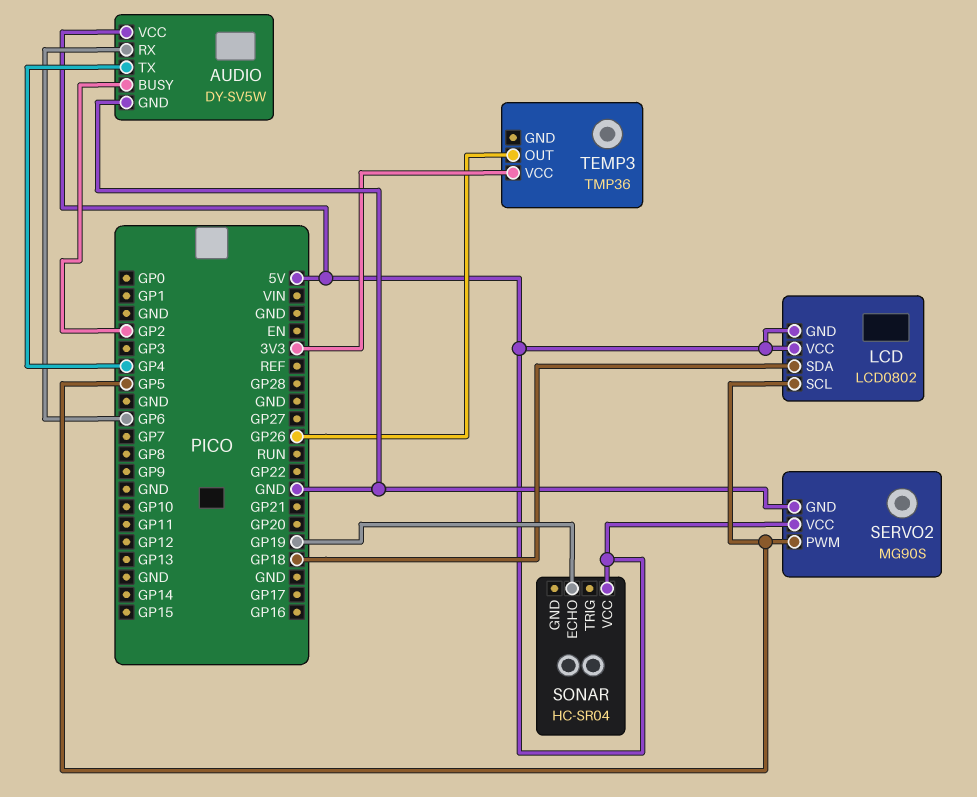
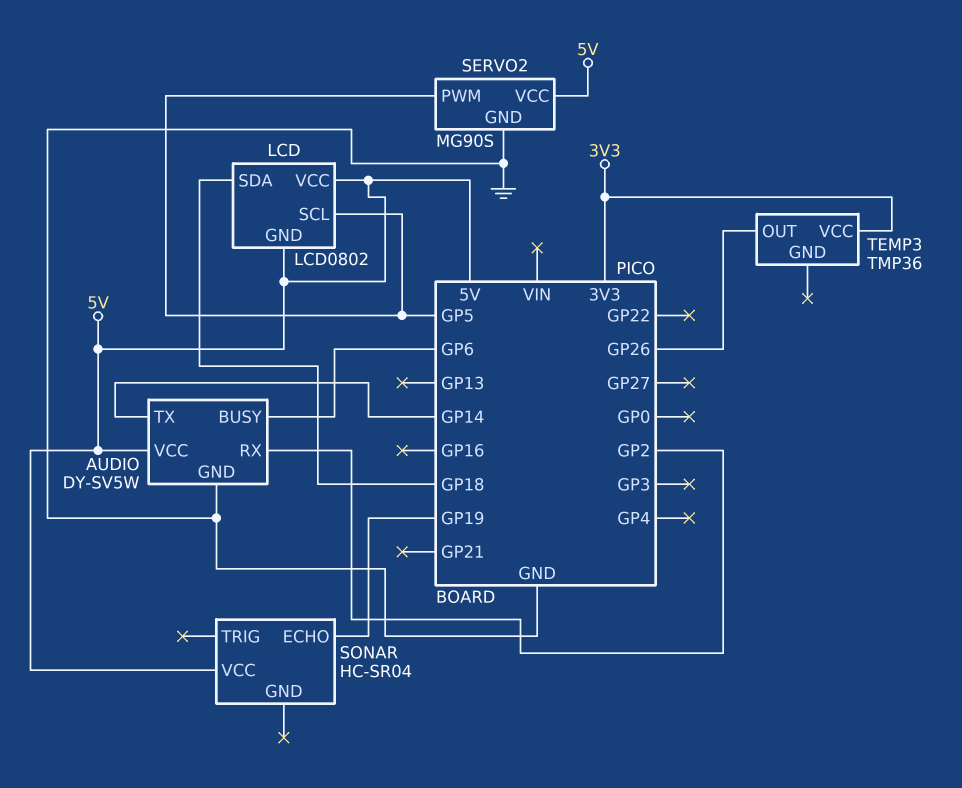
AUDIO pin BUSY: GP2 -> GP6
AUDIO pin RX: GP6 -> GP2
AUDIO pin TX: GP4 -> GP14

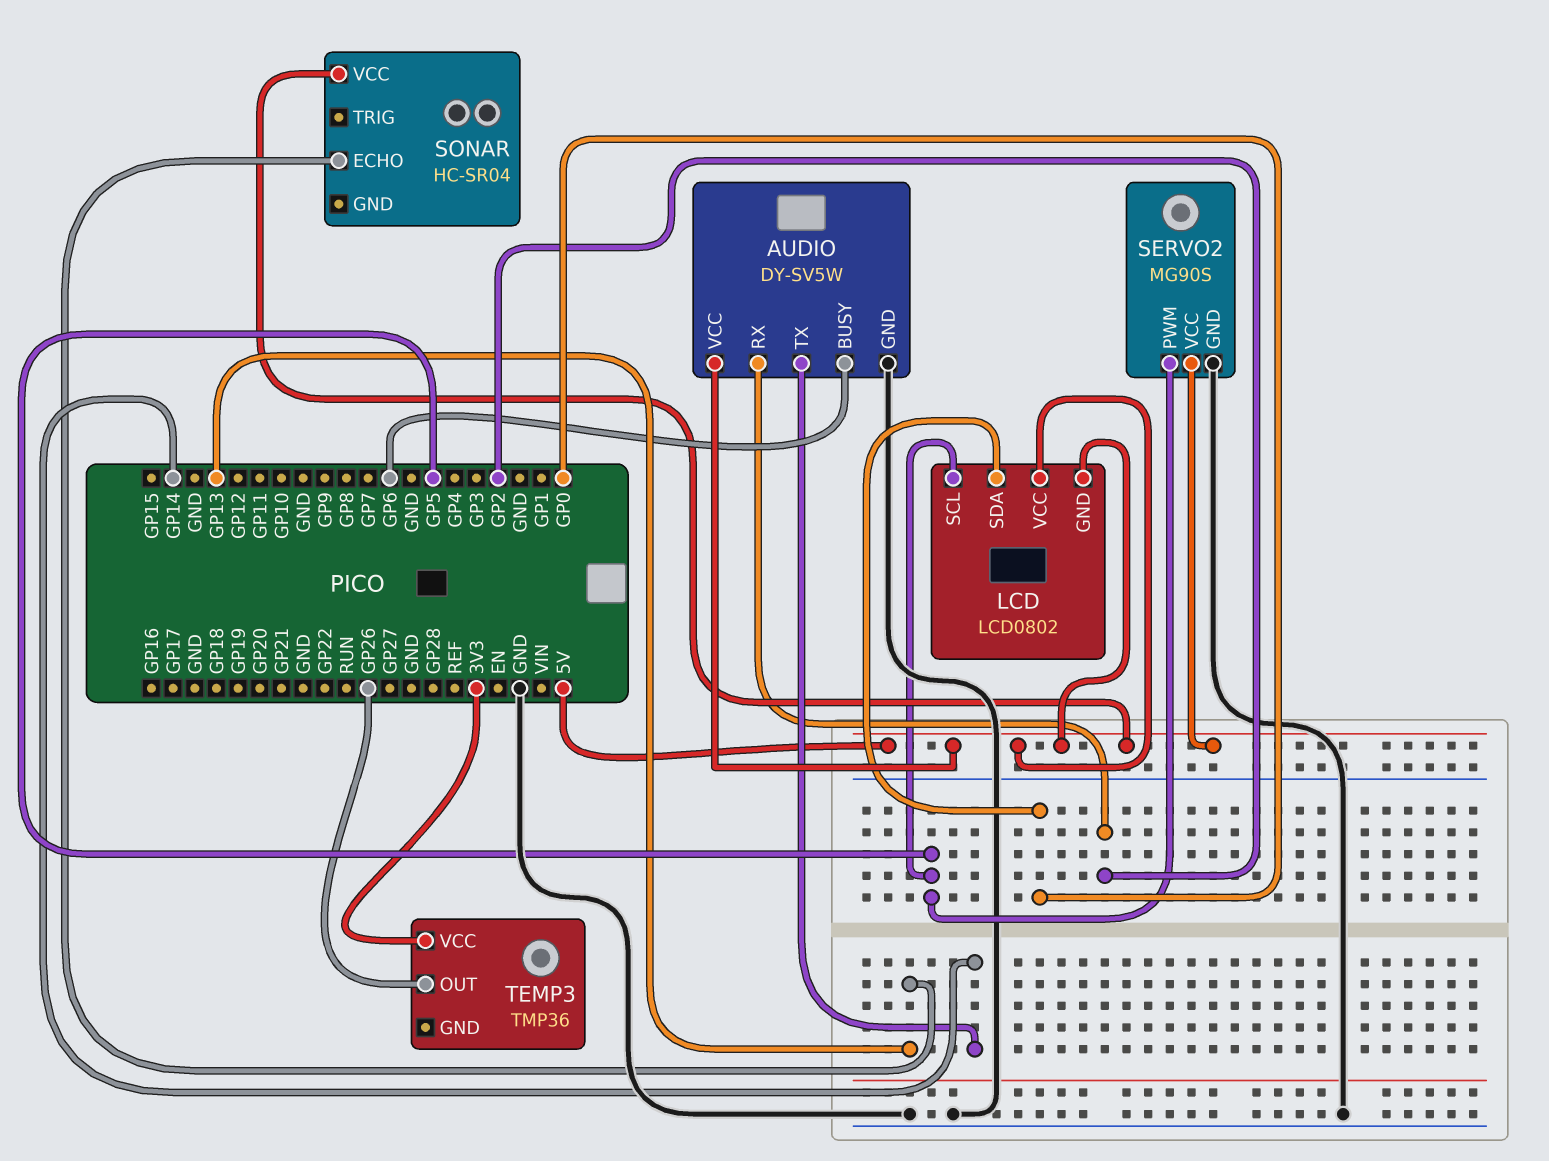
LCD pin SDA: GP18 -> GP0
SONAR pin ECHO: GP19 -> GP13

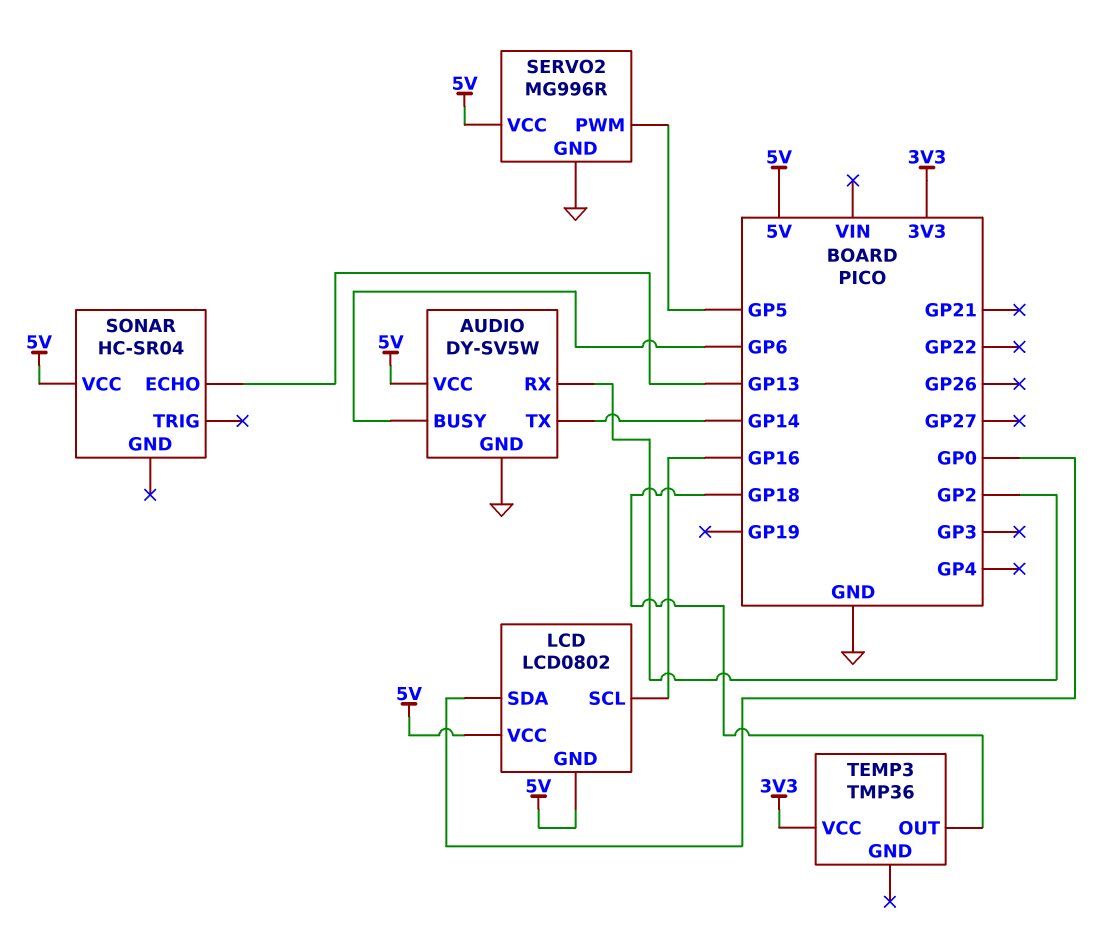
LCD pin SCL: GP5 -> GP16
SERVO2: MG90S -> MG996R
TEMP3 pin OUT: GP26 -> GP18

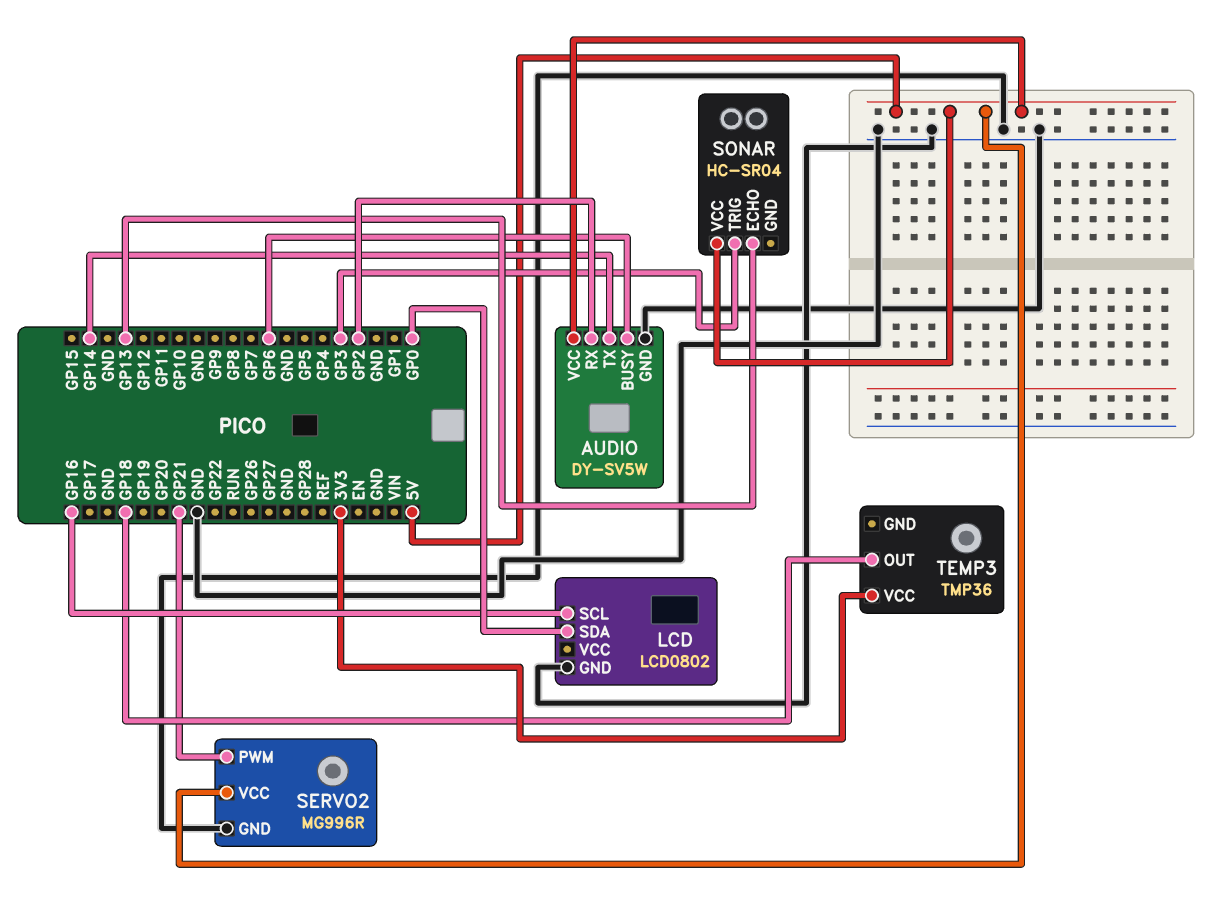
LCD pin GND: 5V -> GND
LCD pin VCC: 5V -> none
SERVO2 pin PWM: GP5 -> GP21
SONAR pin TRIG: none -> GP3

